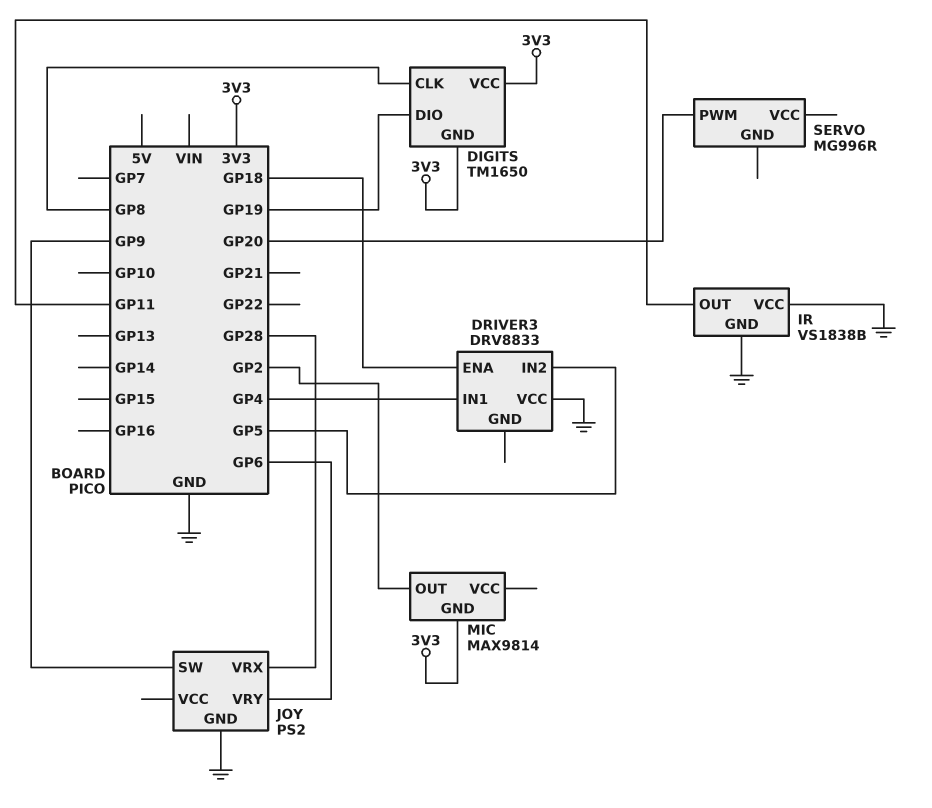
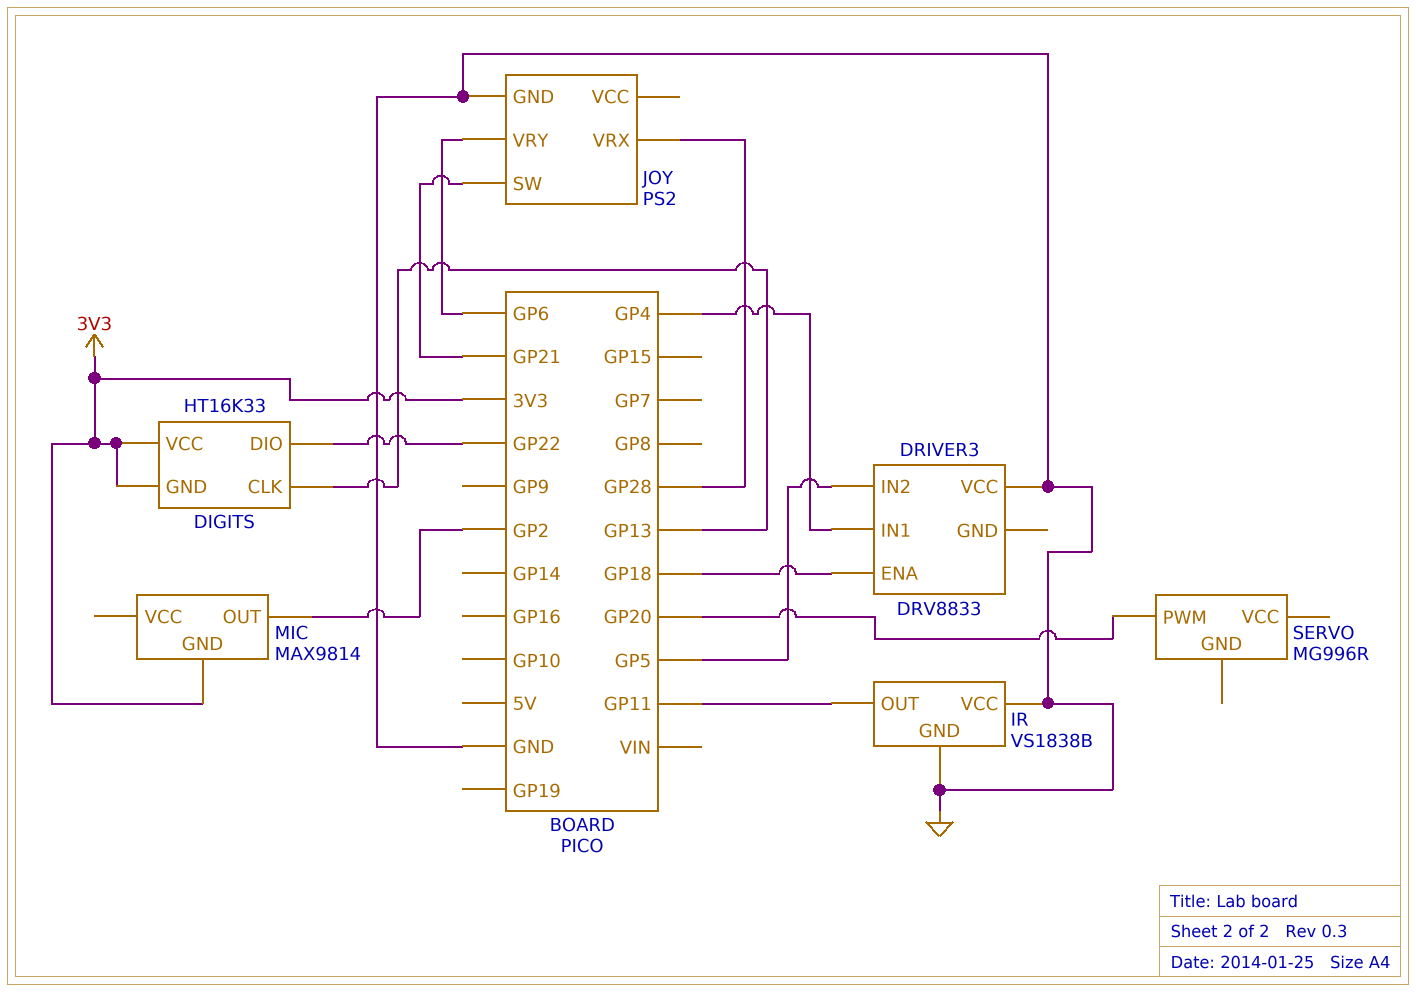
DIGITS: TM1650 -> HT16K33
DIGITS pin CLK: GP8 -> GP13
DIGITS pin DIO: GP19 -> GP22
JOY pin SW: GP9 -> GP21

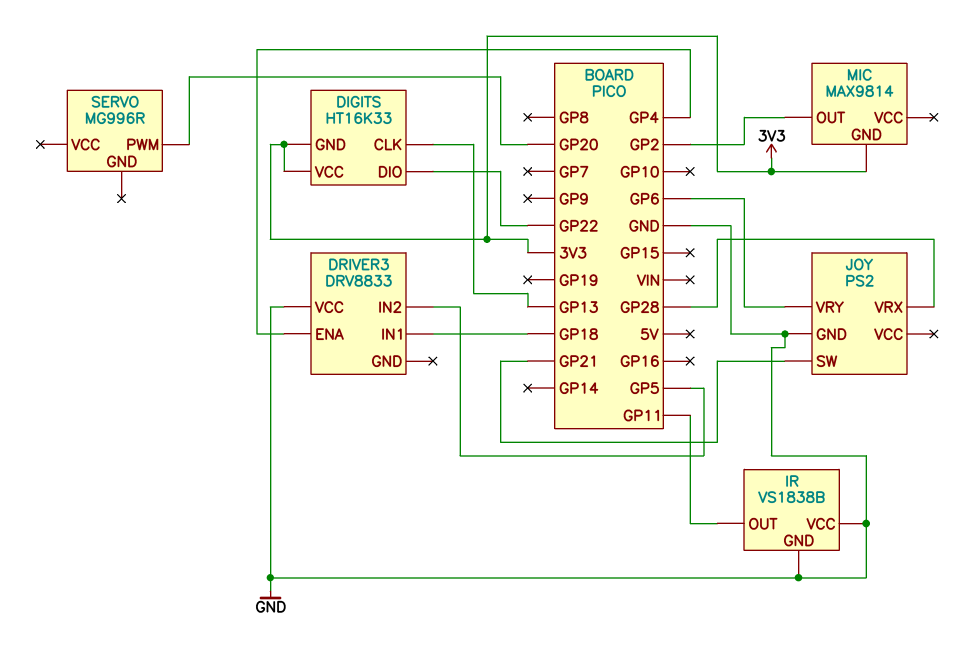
DRIVER3 pin ENA: GP18 -> GP4
DRIVER3 pin IN1: GP4 -> GP18

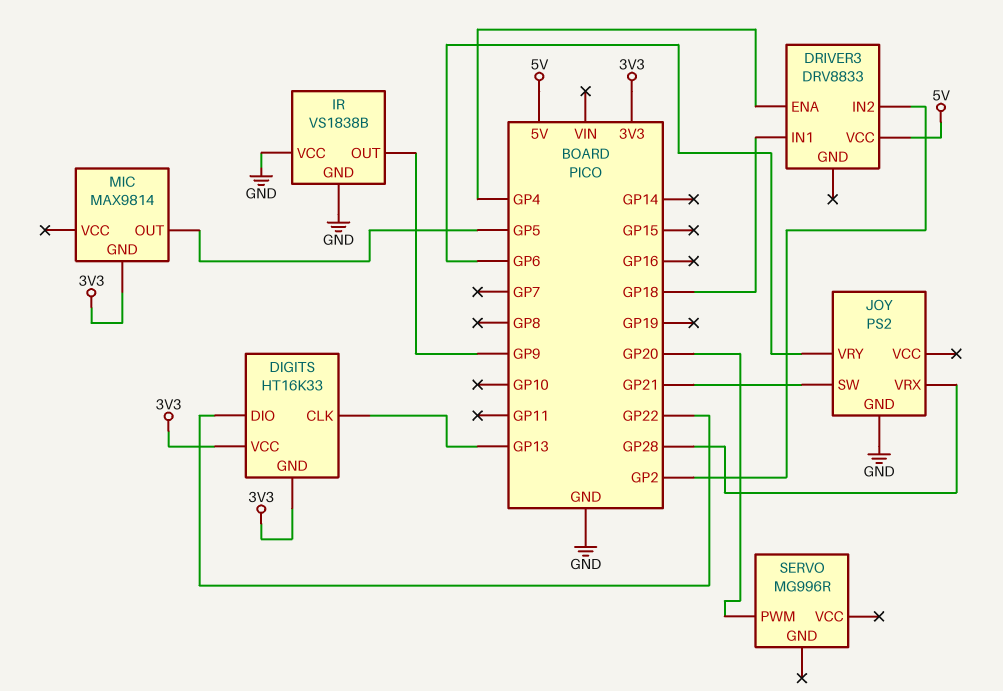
DRIVER3 pin IN2: GP5 -> GP2
DRIVER3 pin VCC: GND -> 5V
IR pin OUT: GP11 -> GP9
MIC pin OUT: GP2 -> GP5

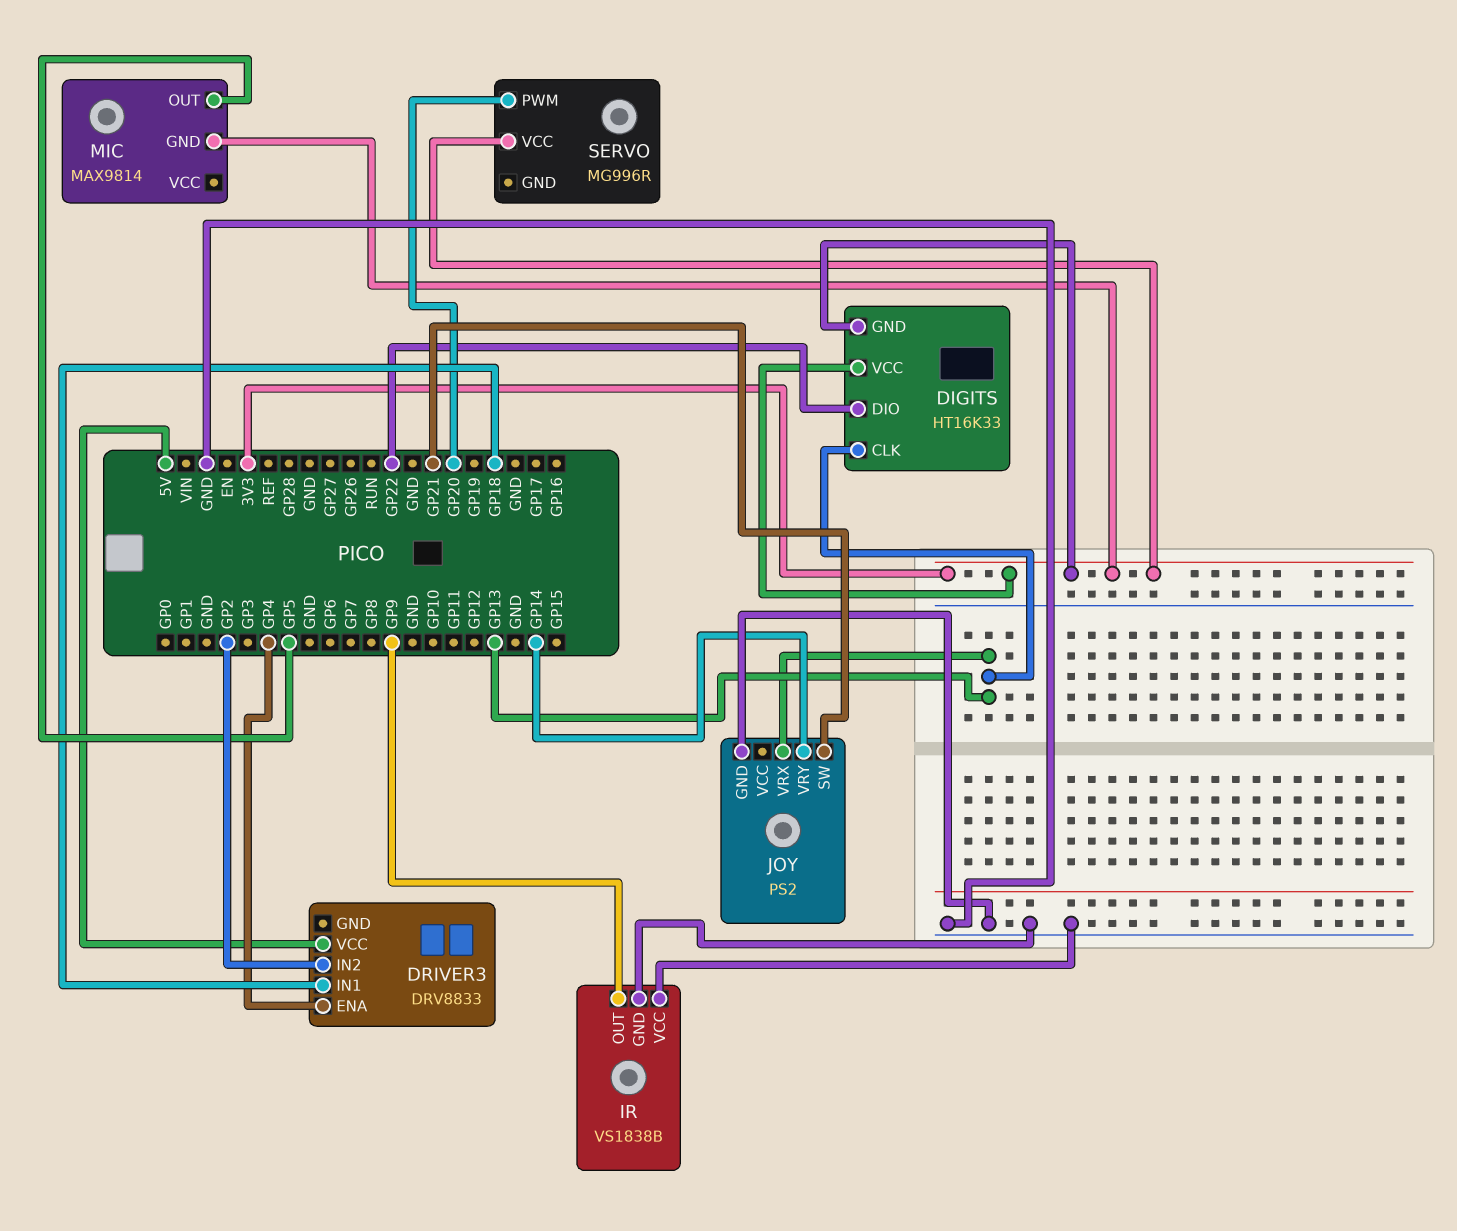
JOY pin VRX: GP28 -> GP13
JOY pin VRY: GP6 -> GP14
SERVO pin VCC: none -> 3V3

